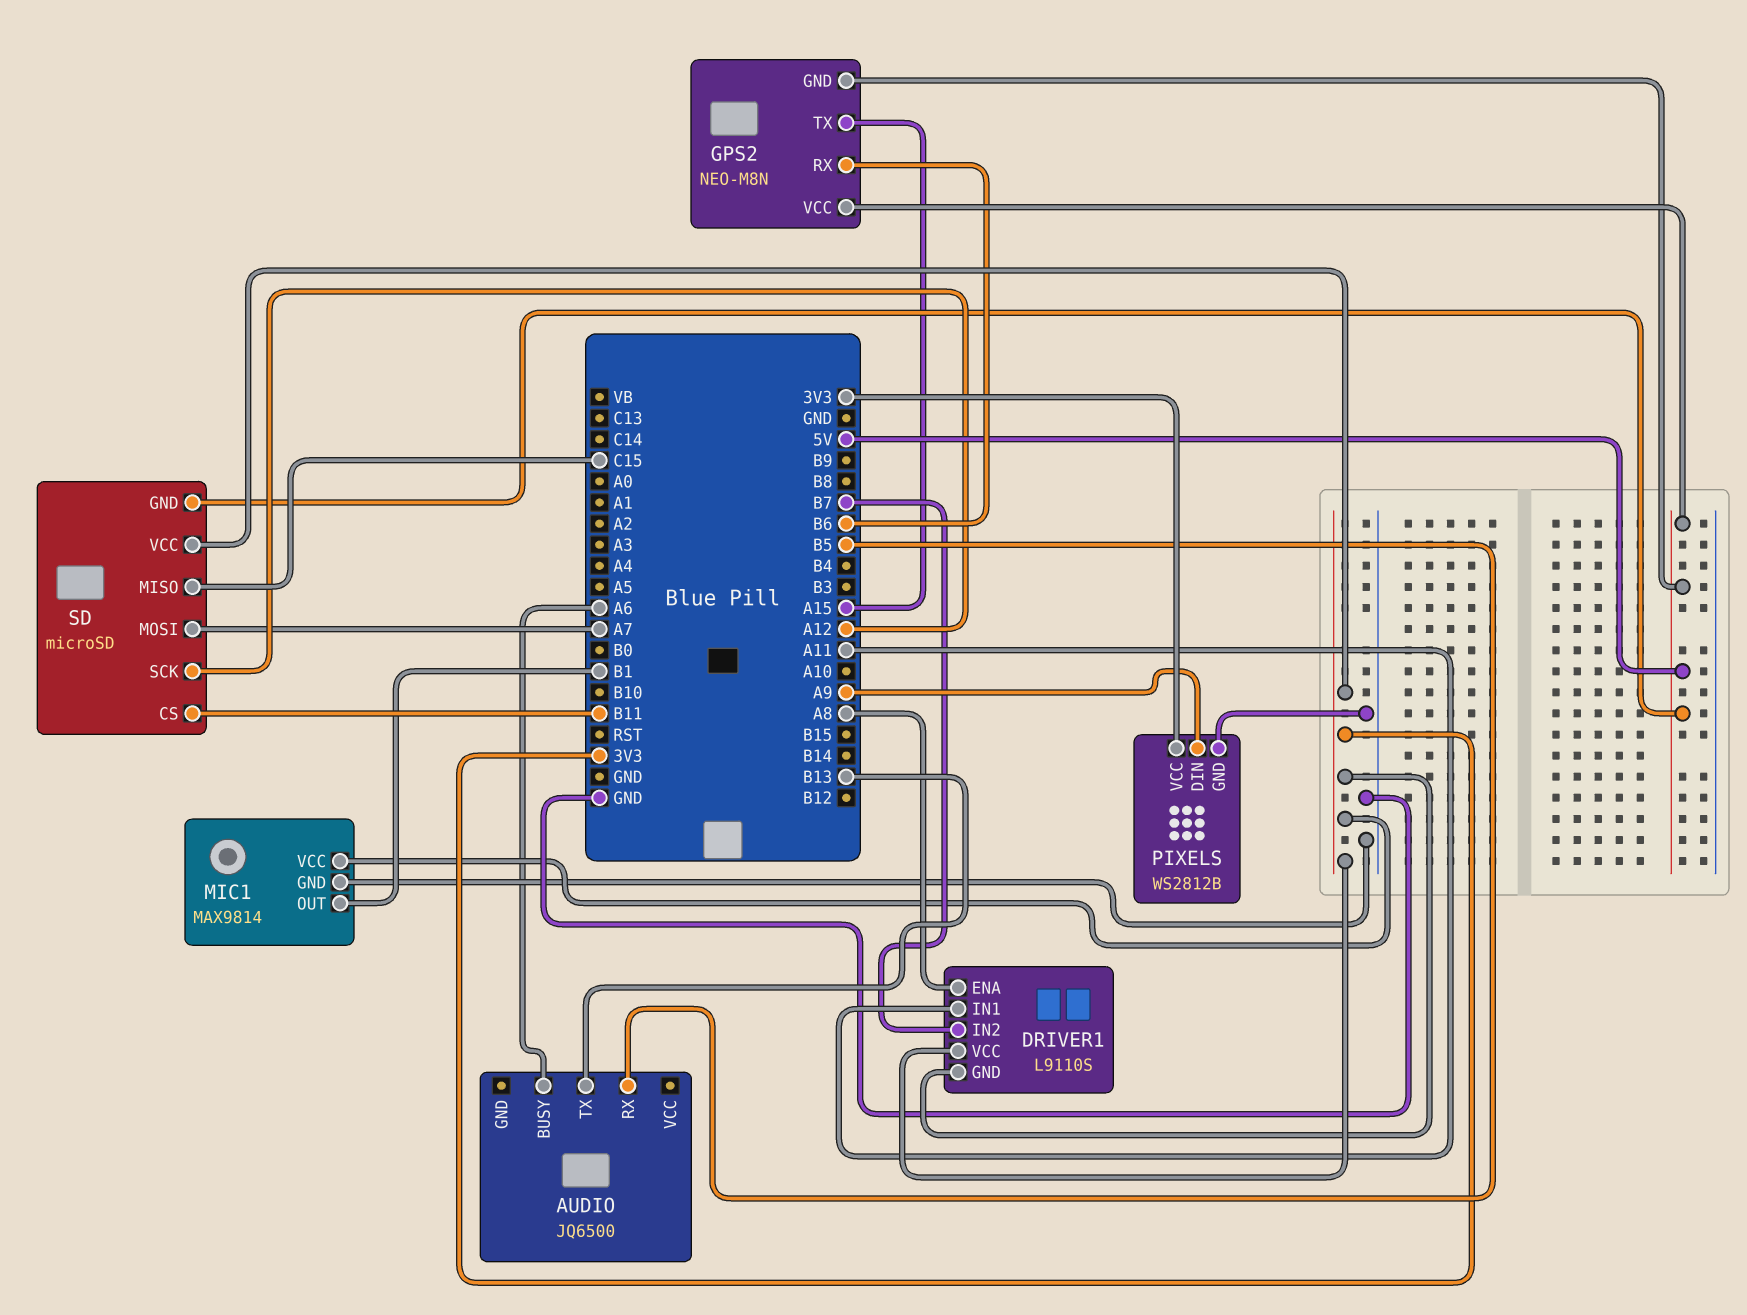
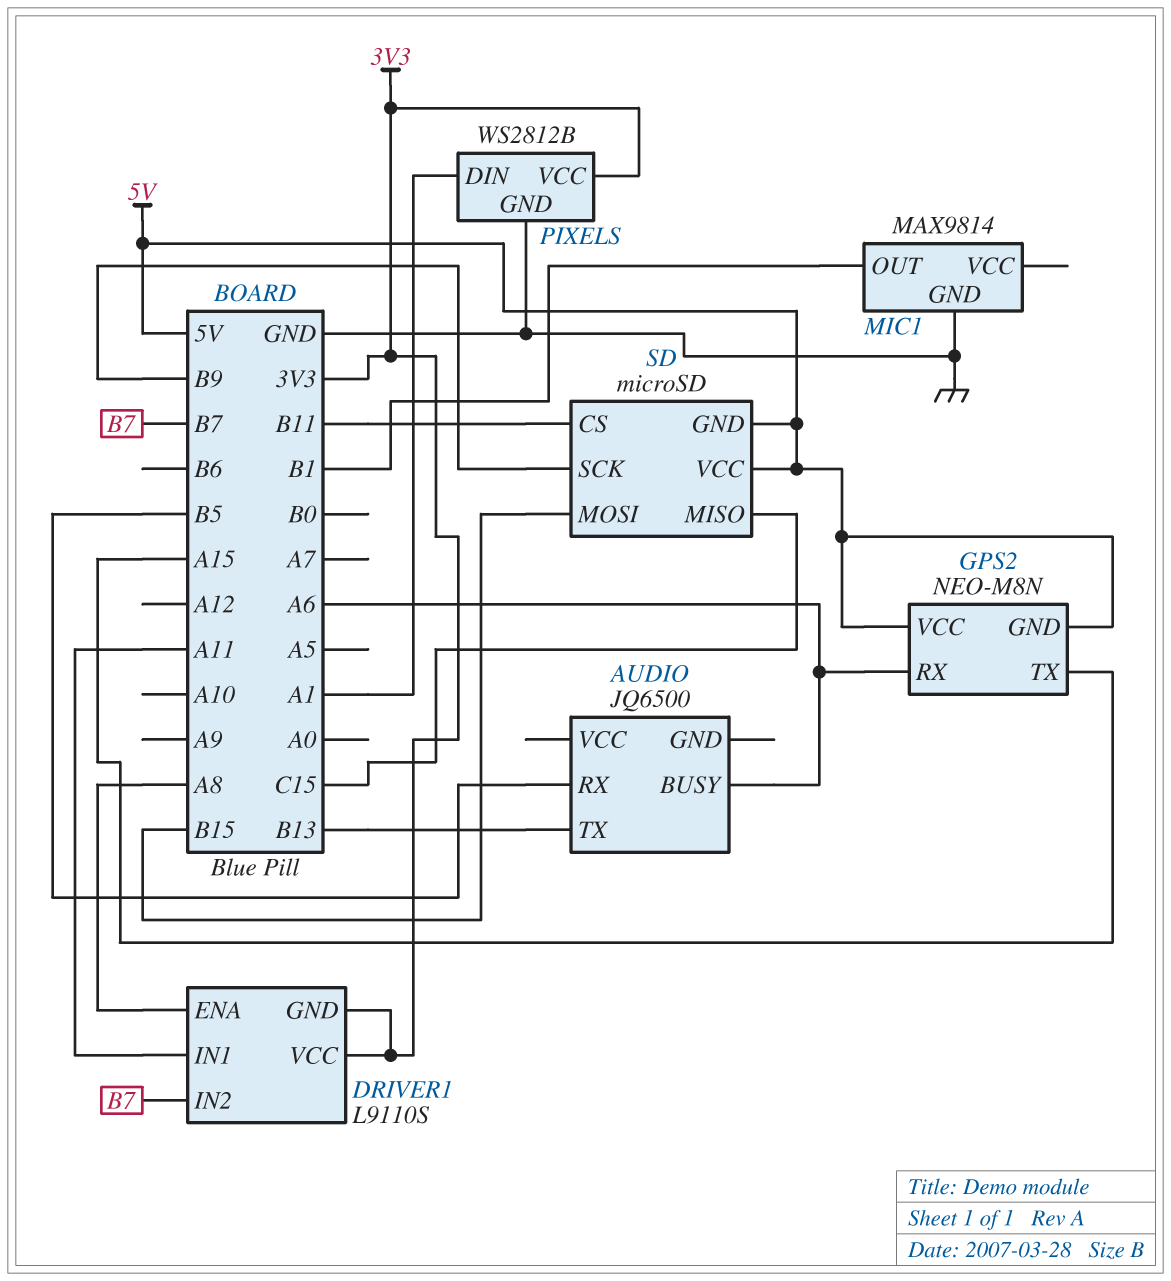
GPS2 pin RX: B6 -> A6
MIC1 pin VCC: 3V3 -> none
PIXELS pin DIN: A9 -> A1
SD pin MOSI: A7 -> B15
SD pin SCK: A12 -> B9
SD pin VCC: 3V3 -> 5V

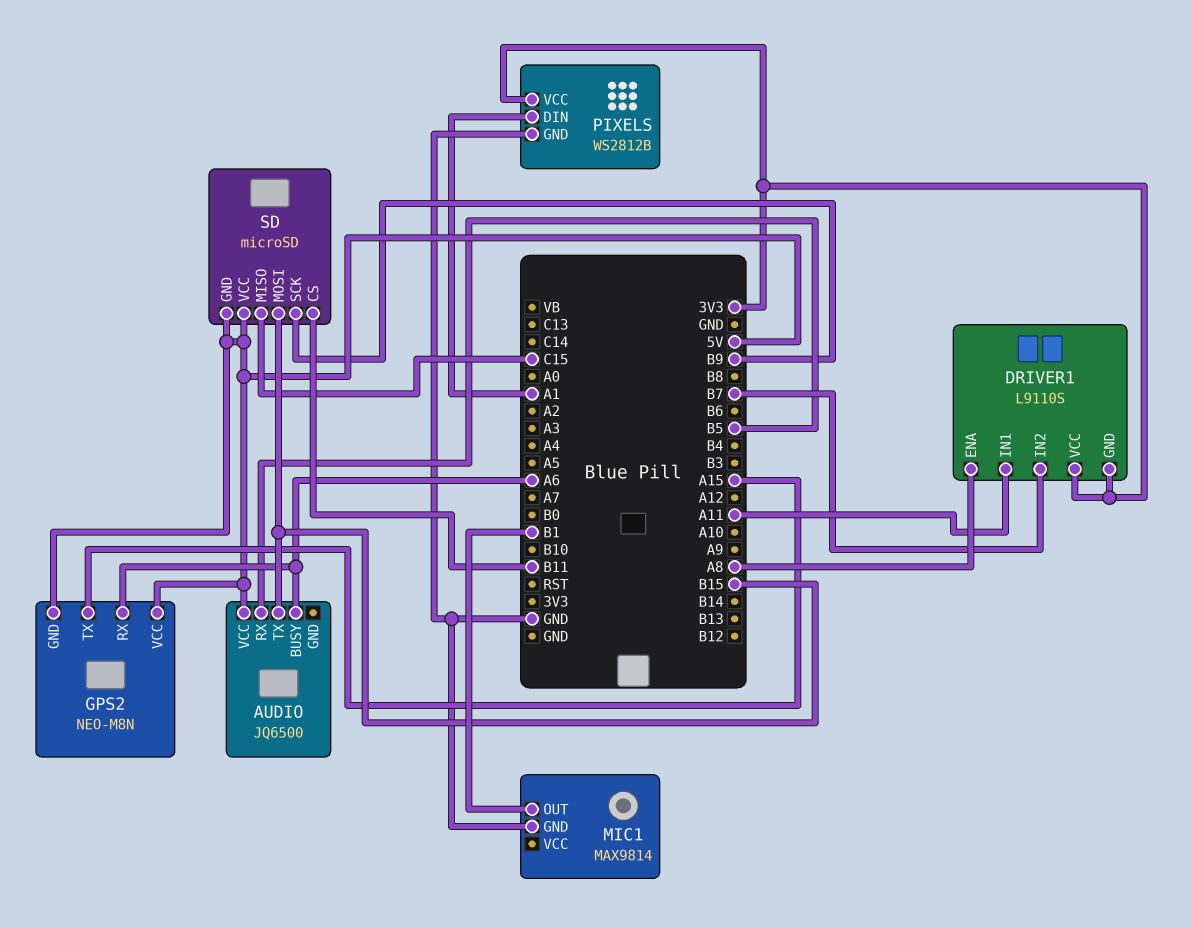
AUDIO pin TX: B13 -> B15
AUDIO pin VCC: none -> 5V

